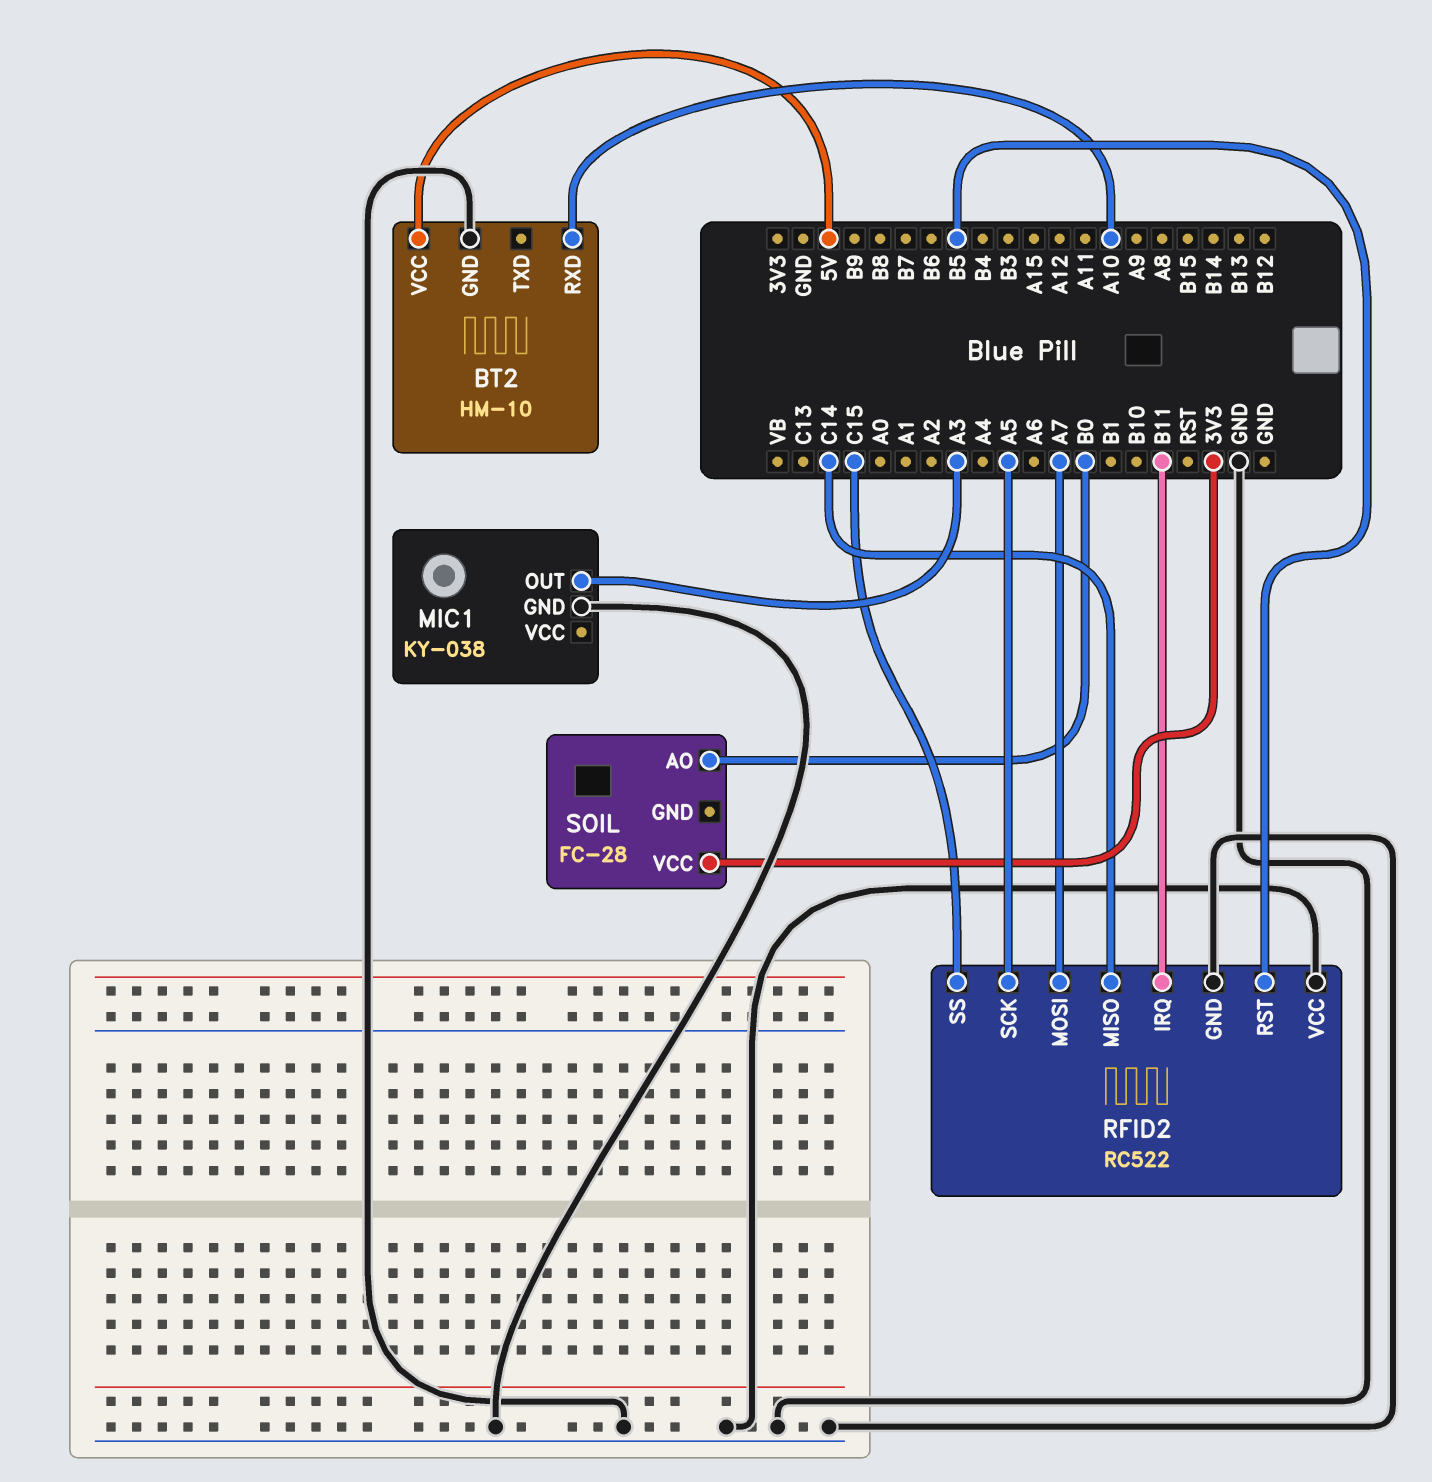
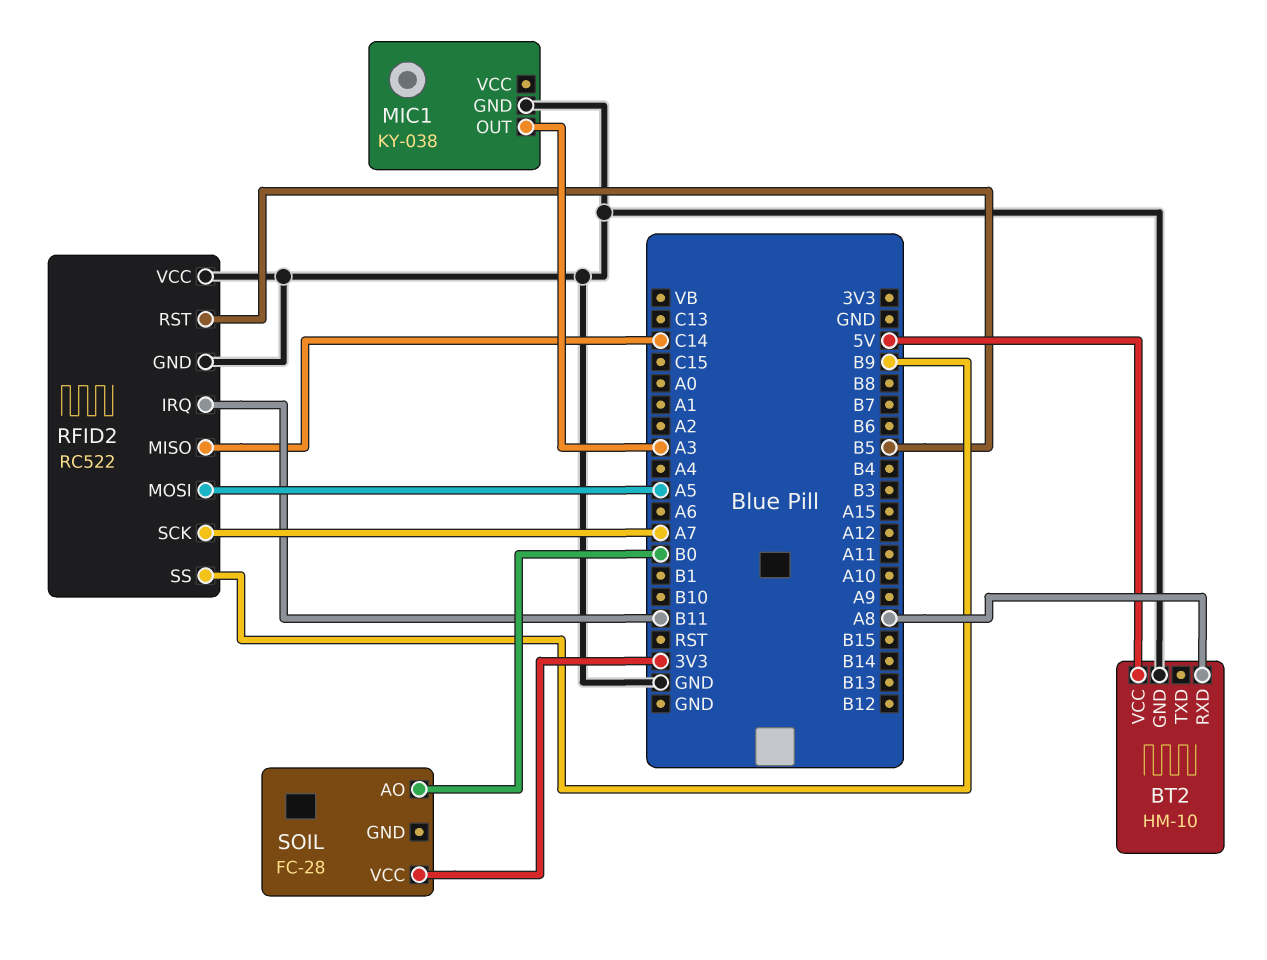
BT2 pin RXD: A10 -> A8
RFID2 pin MOSI: A7 -> A5
RFID2 pin SCK: A5 -> A7
RFID2 pin SS: C15 -> B9

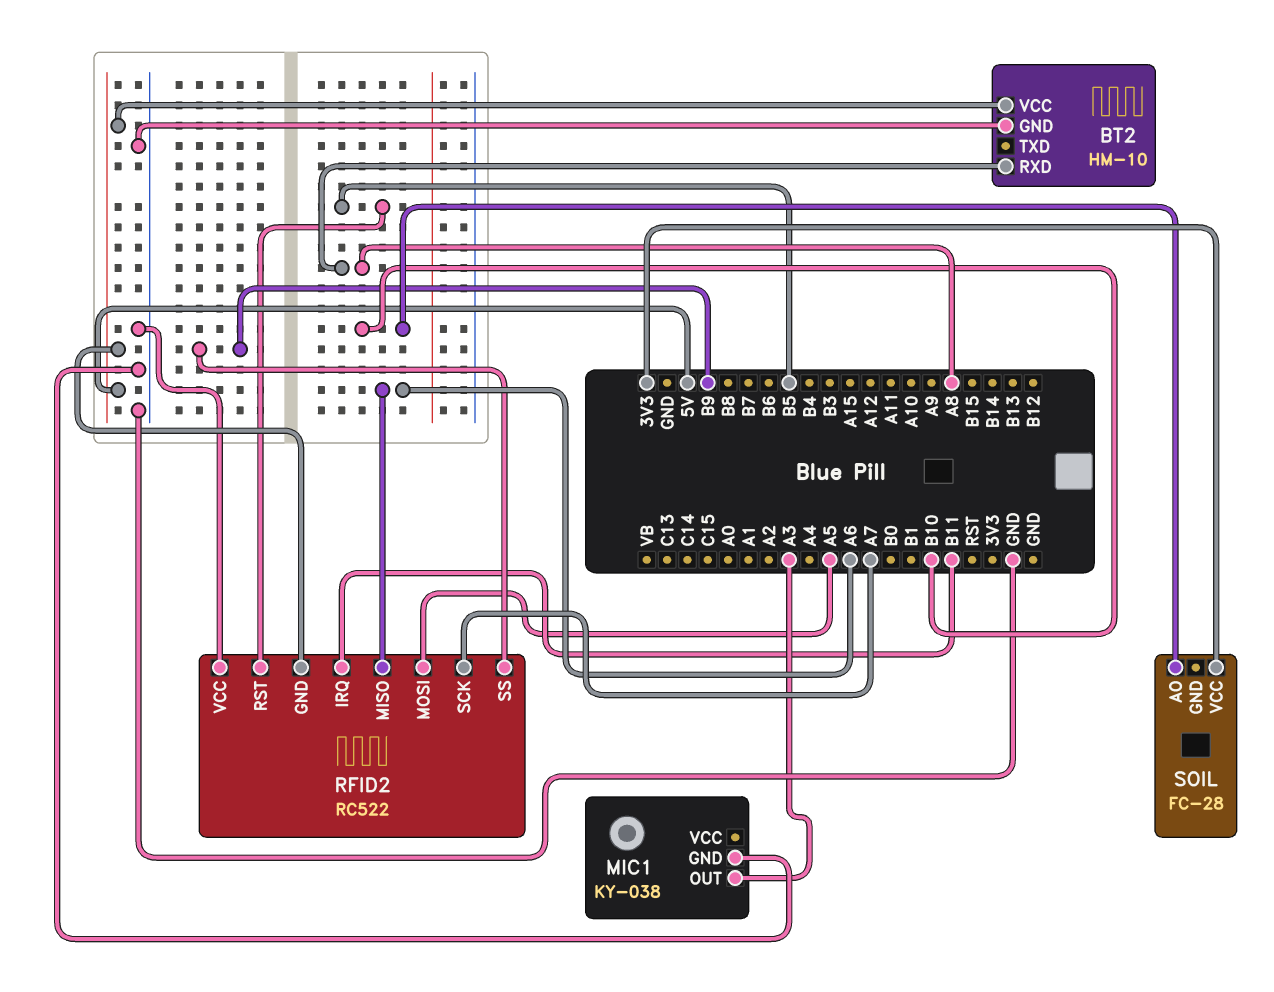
RFID2 pin GND: GND -> 5V
RFID2 pin MISO: C14 -> A6
SOIL pin AO: B0 -> B10

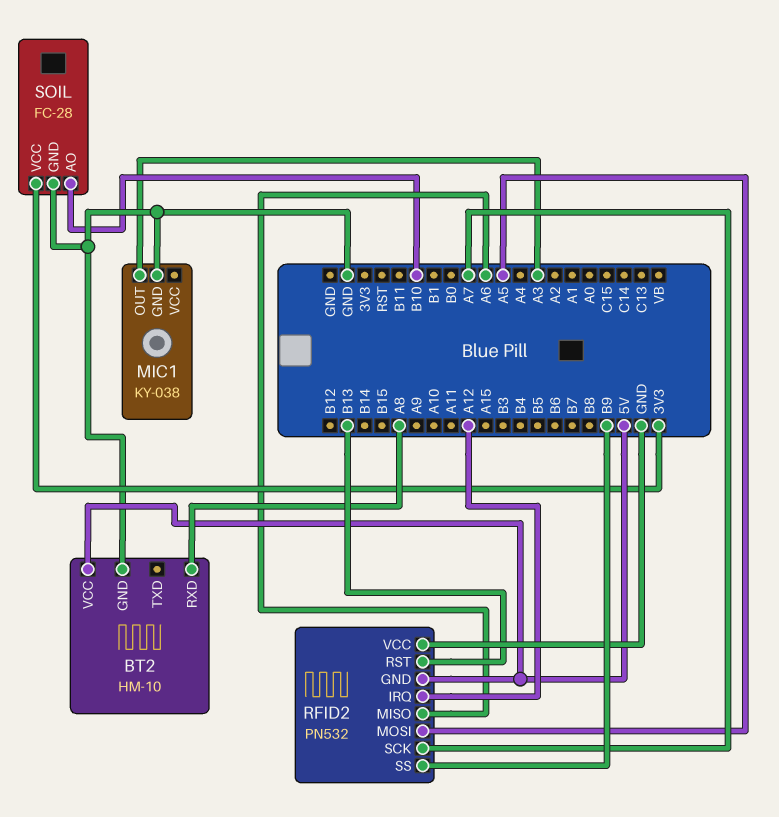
RFID2: RC522 -> PN532
RFID2 pin IRQ: B11 -> A12
RFID2 pin RST: B5 -> B13
SOIL pin GND: none -> GND

